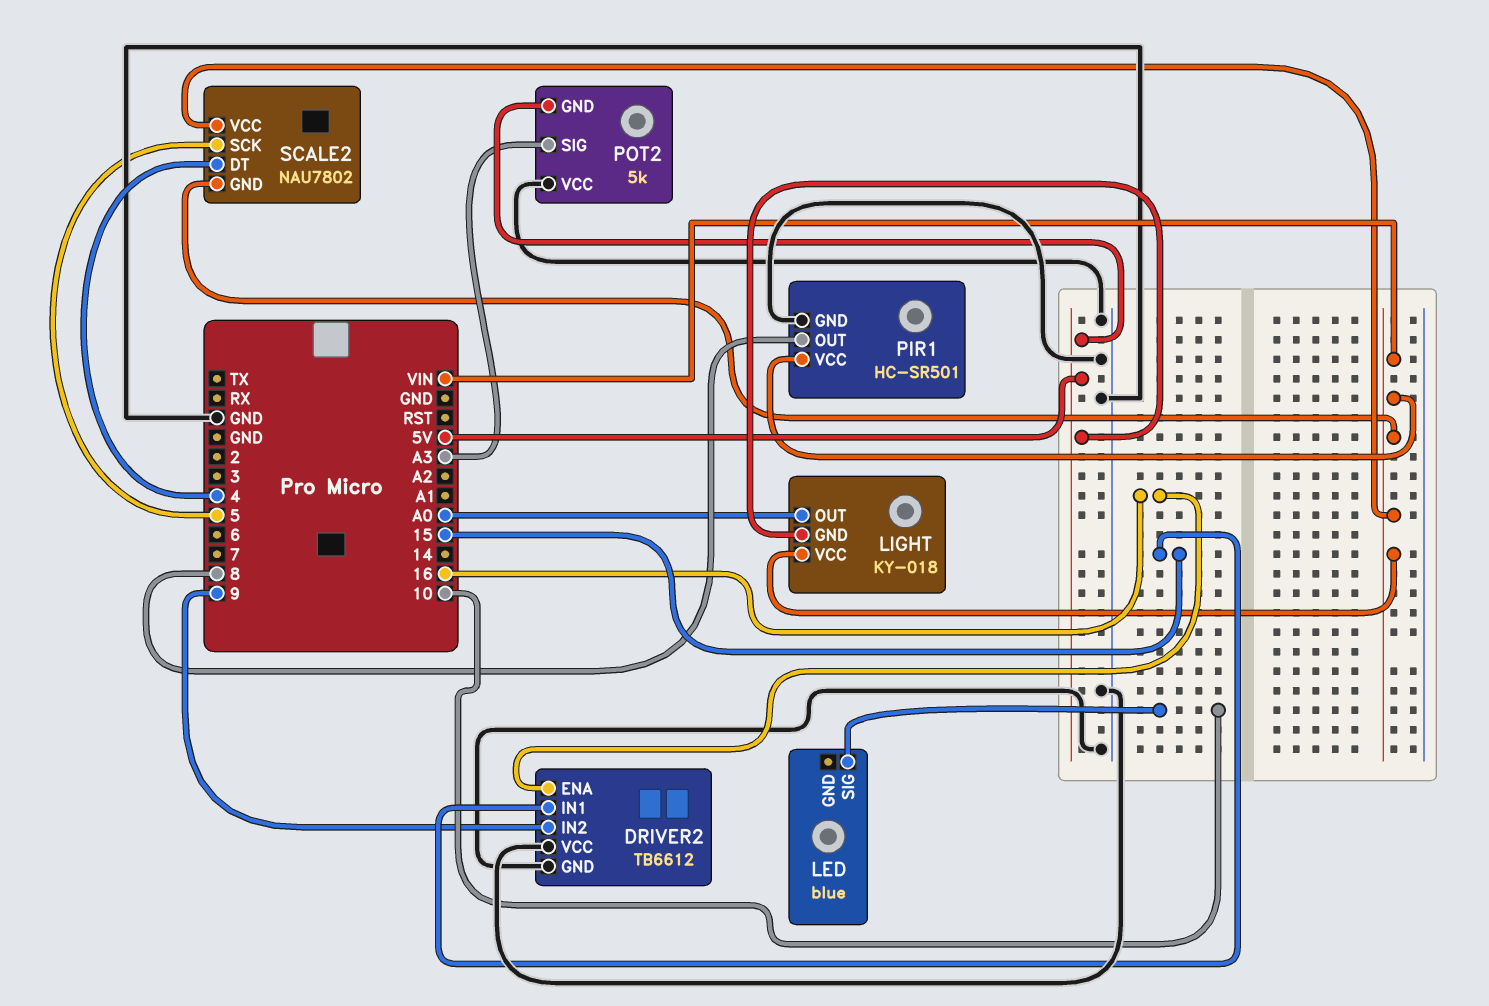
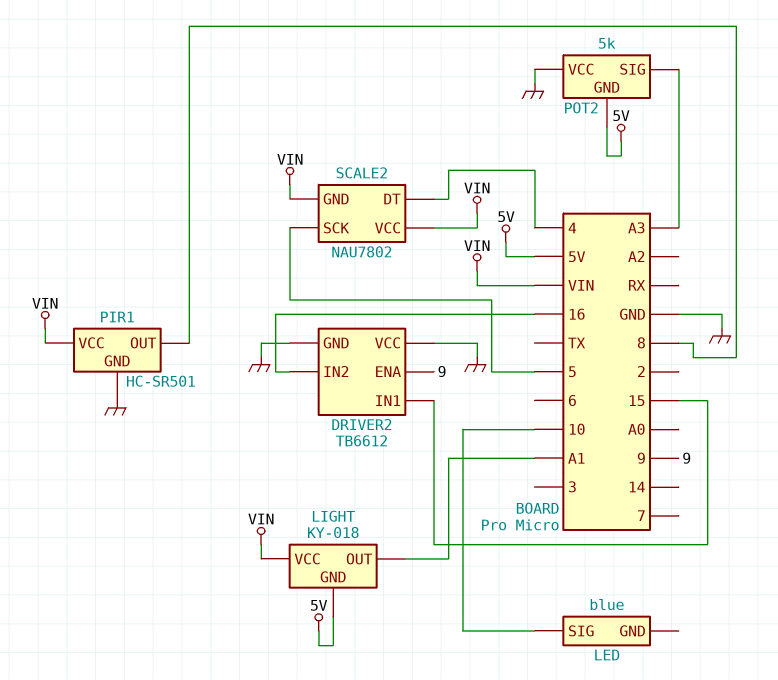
DRIVER2 pin ENA: 16 -> 9
DRIVER2 pin IN2: 9 -> 16
LIGHT pin OUT: A0 -> A1

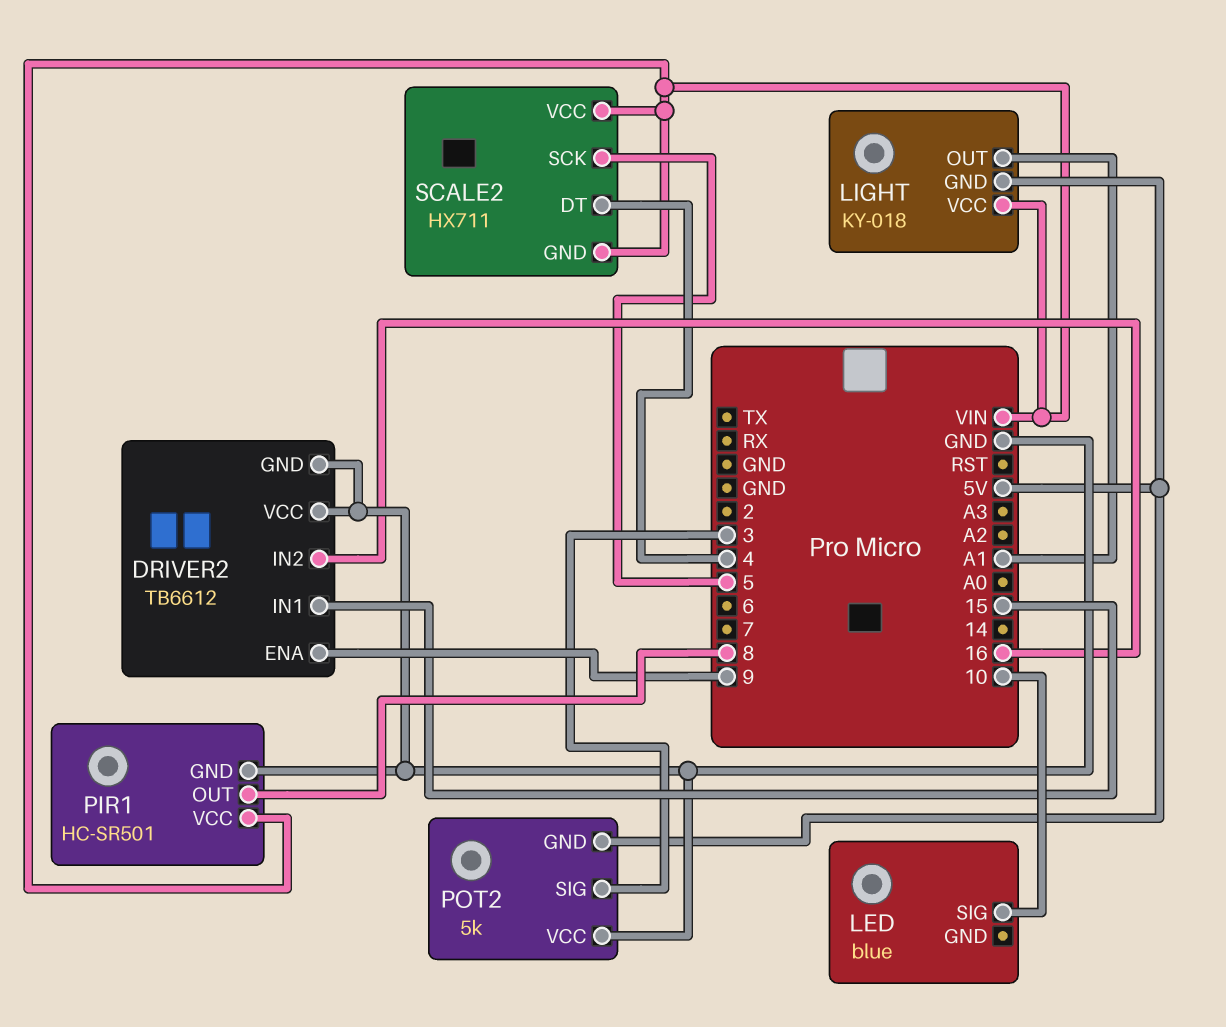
POT2 pin SIG: A3 -> 3
SCALE2: NAU7802 -> HX711

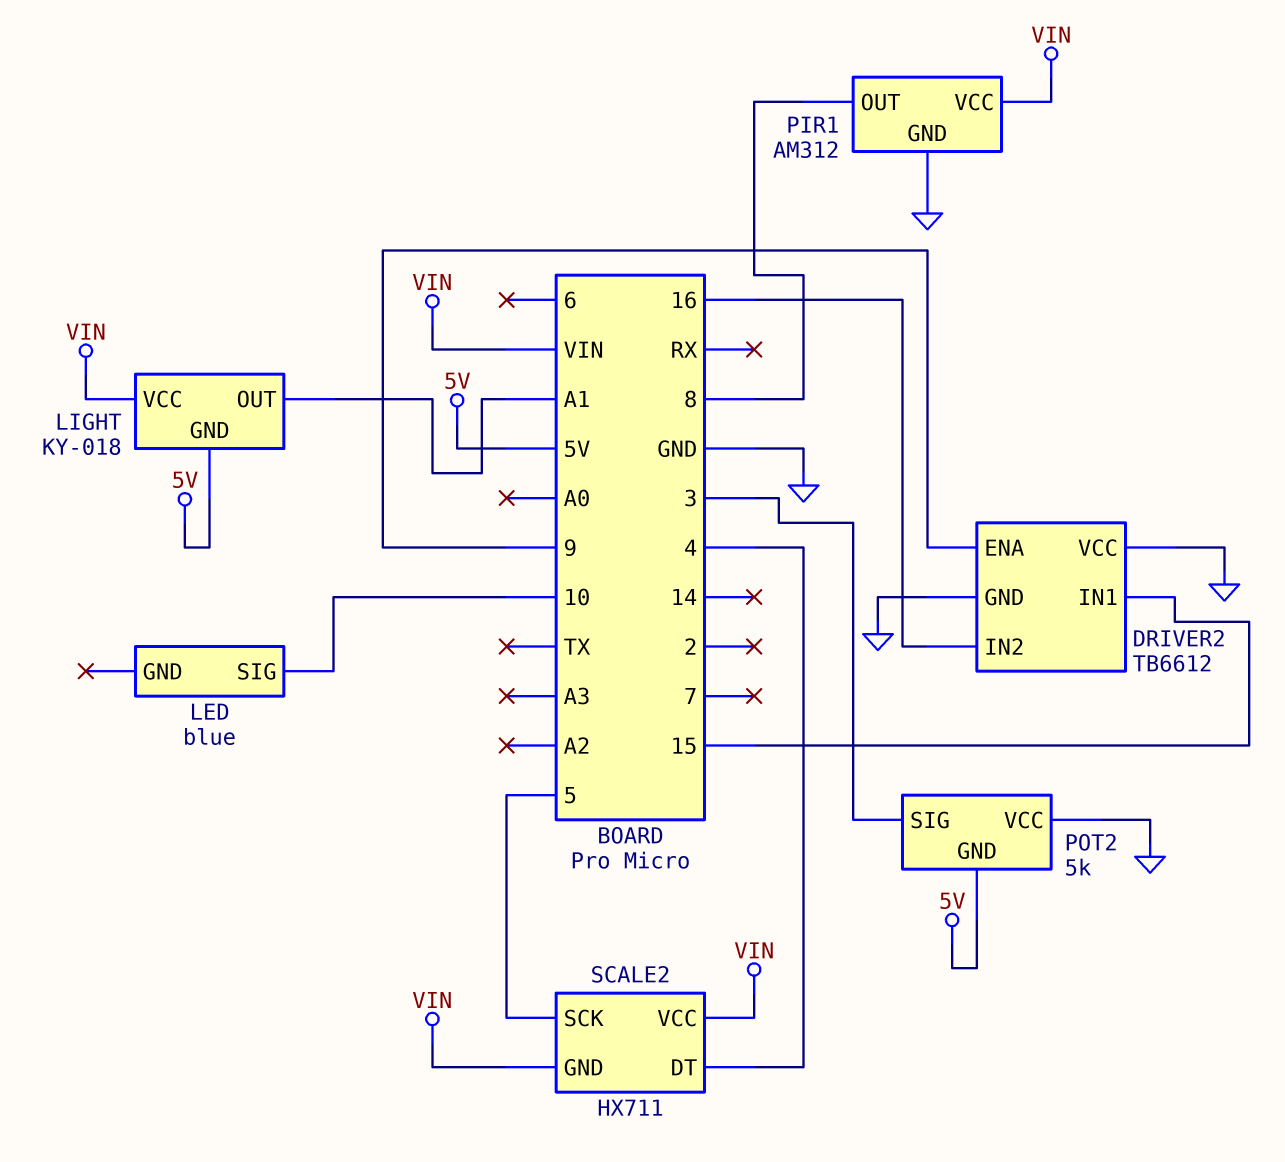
PIR1: HC-SR501 -> AM312

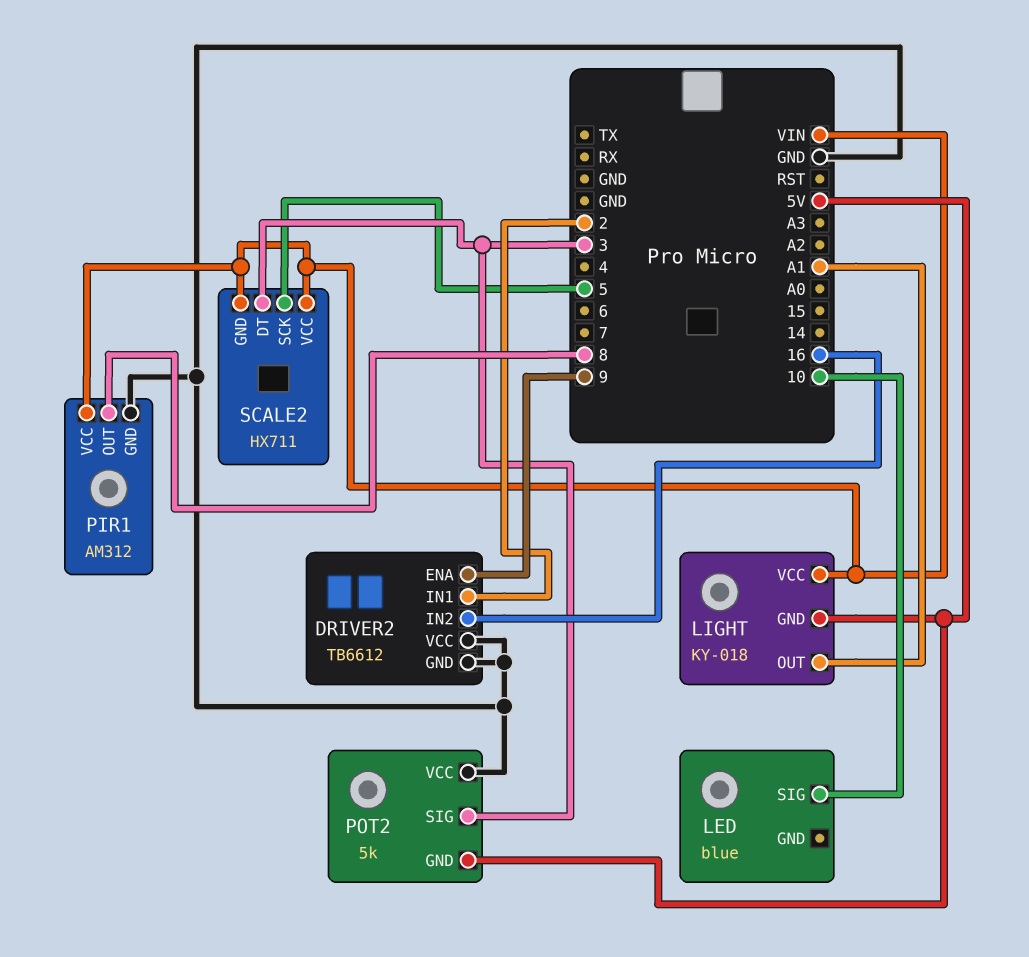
DRIVER2 pin IN1: 15 -> 2
SCALE2 pin DT: 4 -> 3

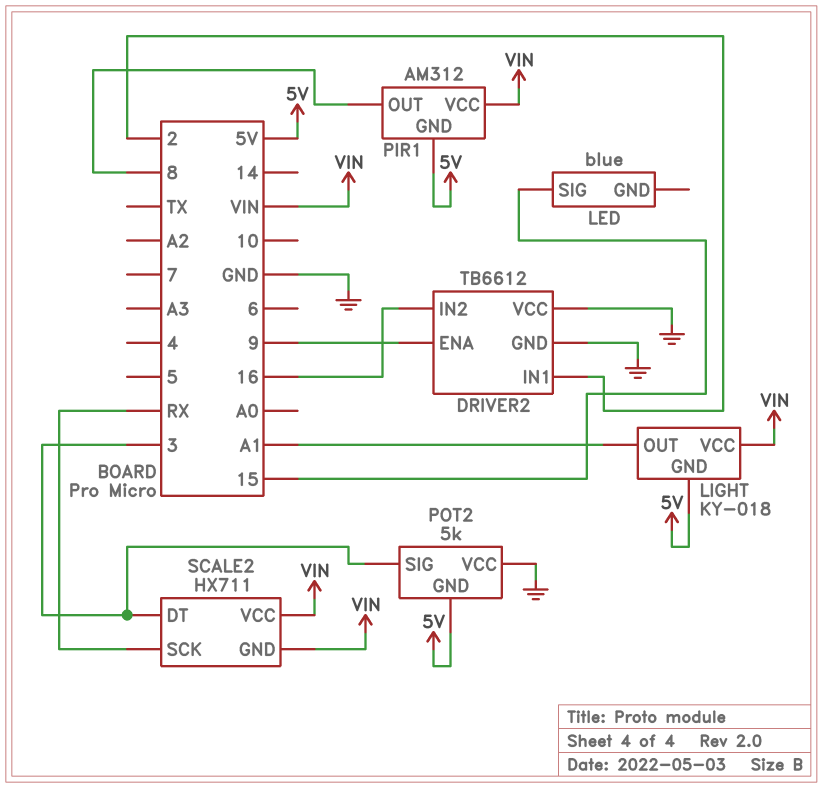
LED pin SIG: 10 -> 15
PIR1 pin GND: GND -> 5V
SCALE2 pin SCK: 5 -> RX

